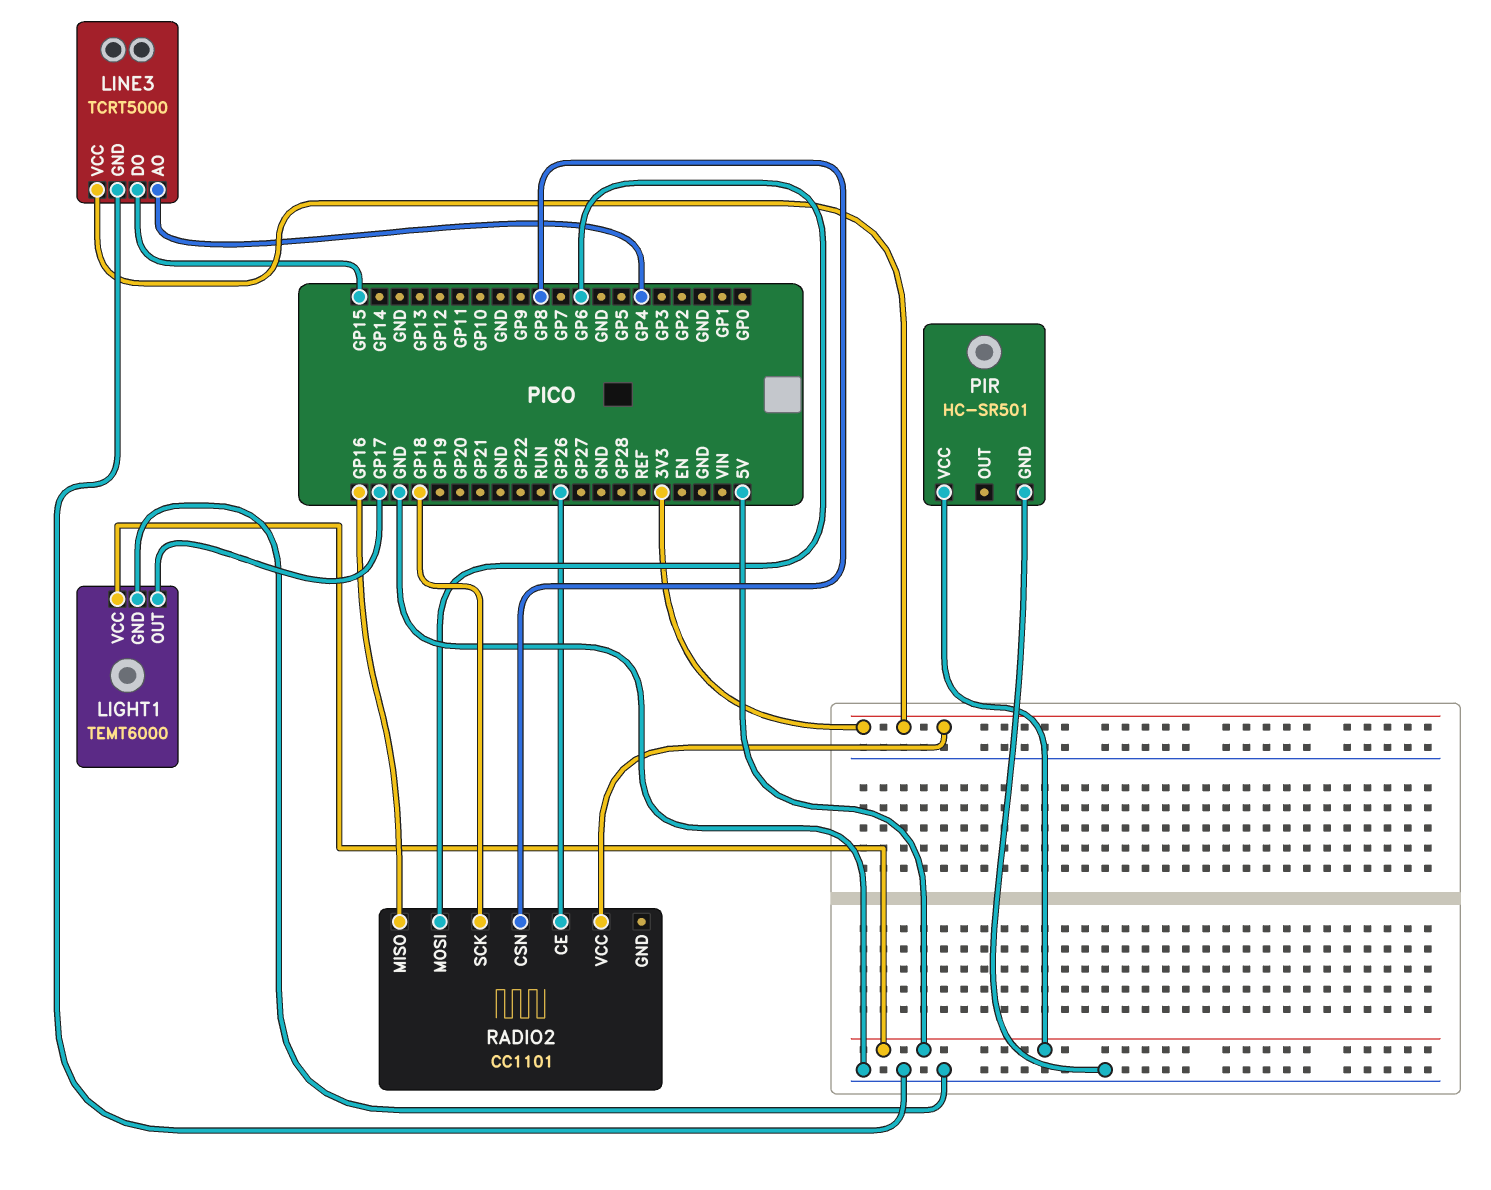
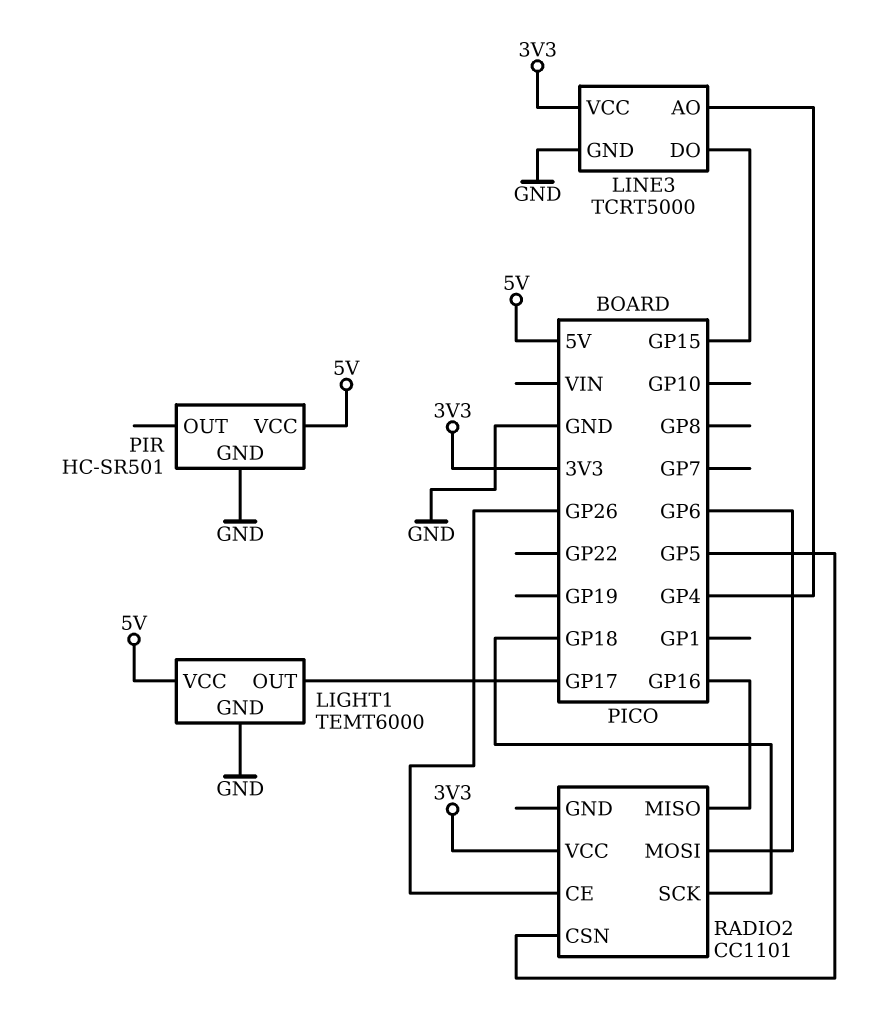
RADIO2 pin CSN: GP8 -> GP5

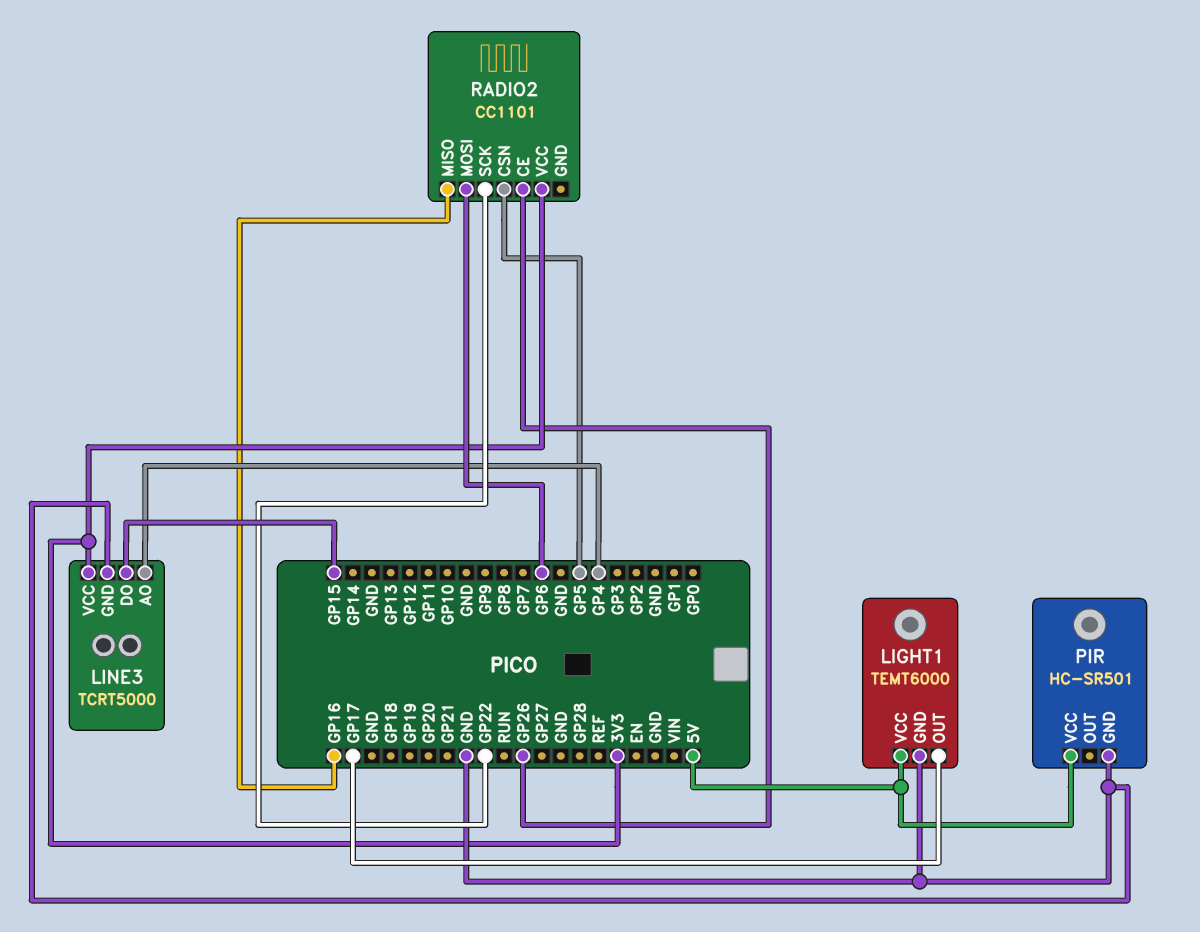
RADIO2 pin SCK: GP18 -> GP22

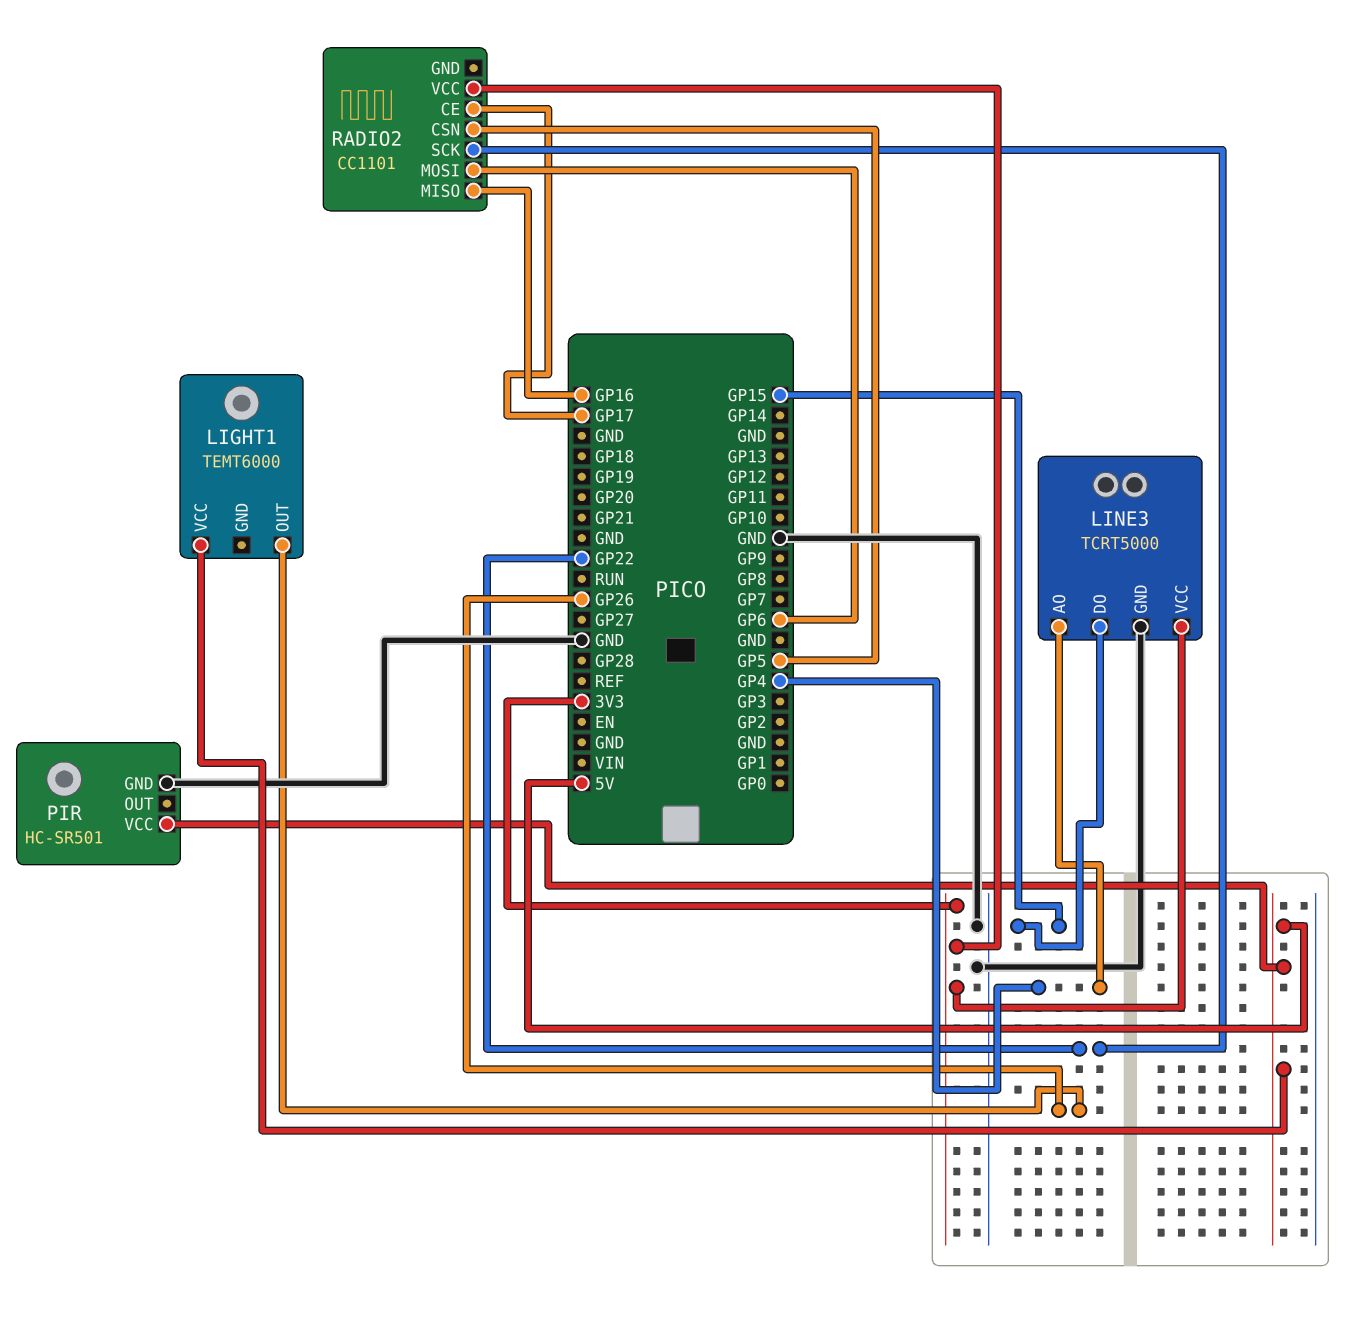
LIGHT1 pin GND: GND -> none
LIGHT1 pin OUT: GP17 -> GP26
RADIO2 pin CE: GP26 -> GP17

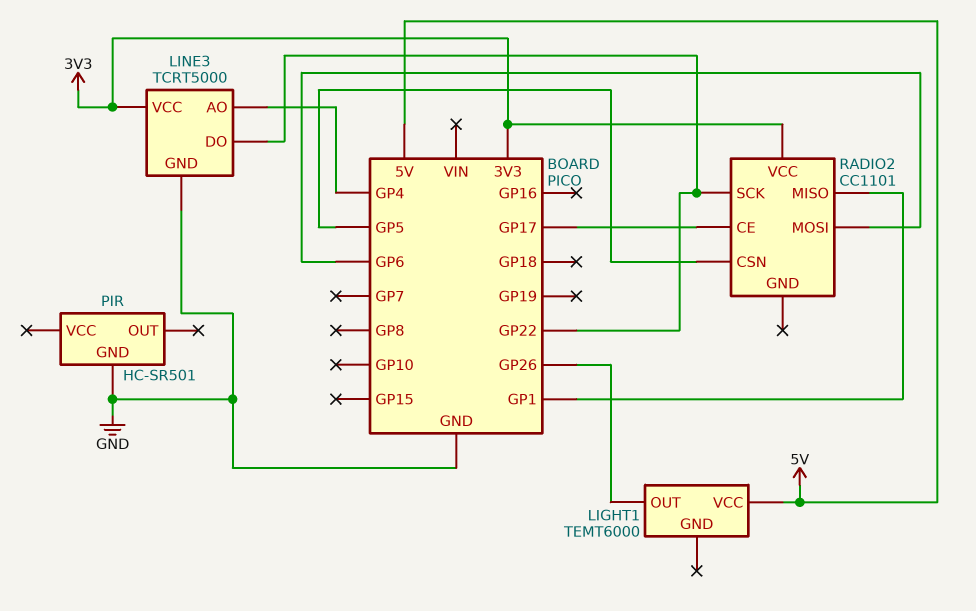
LINE3 pin DO: GP15 -> GP22
PIR pin VCC: 5V -> none
RADIO2 pin MISO: GP16 -> GP1

